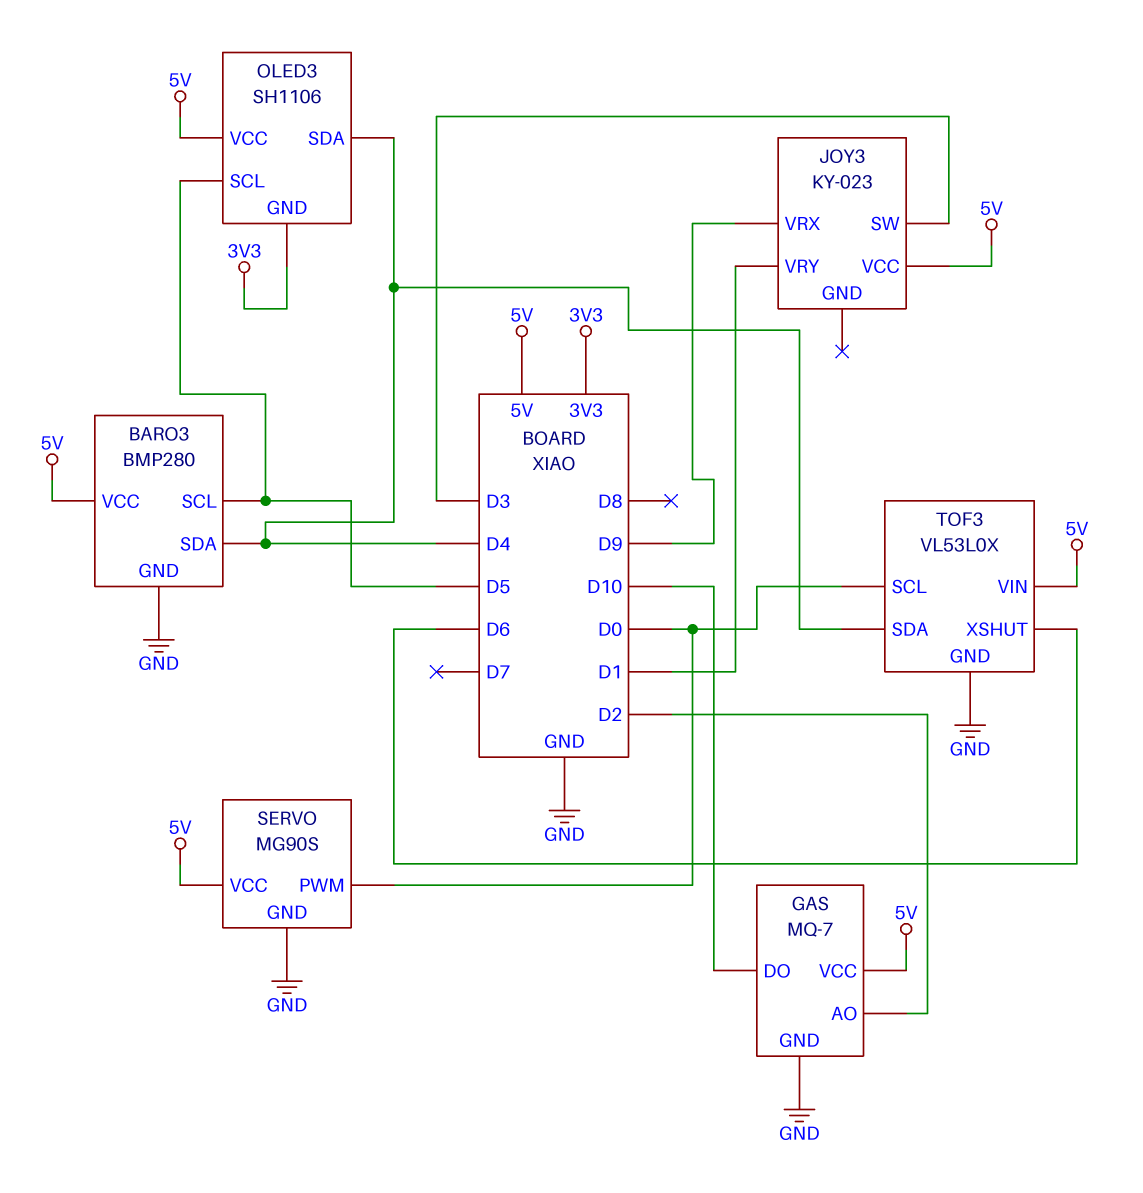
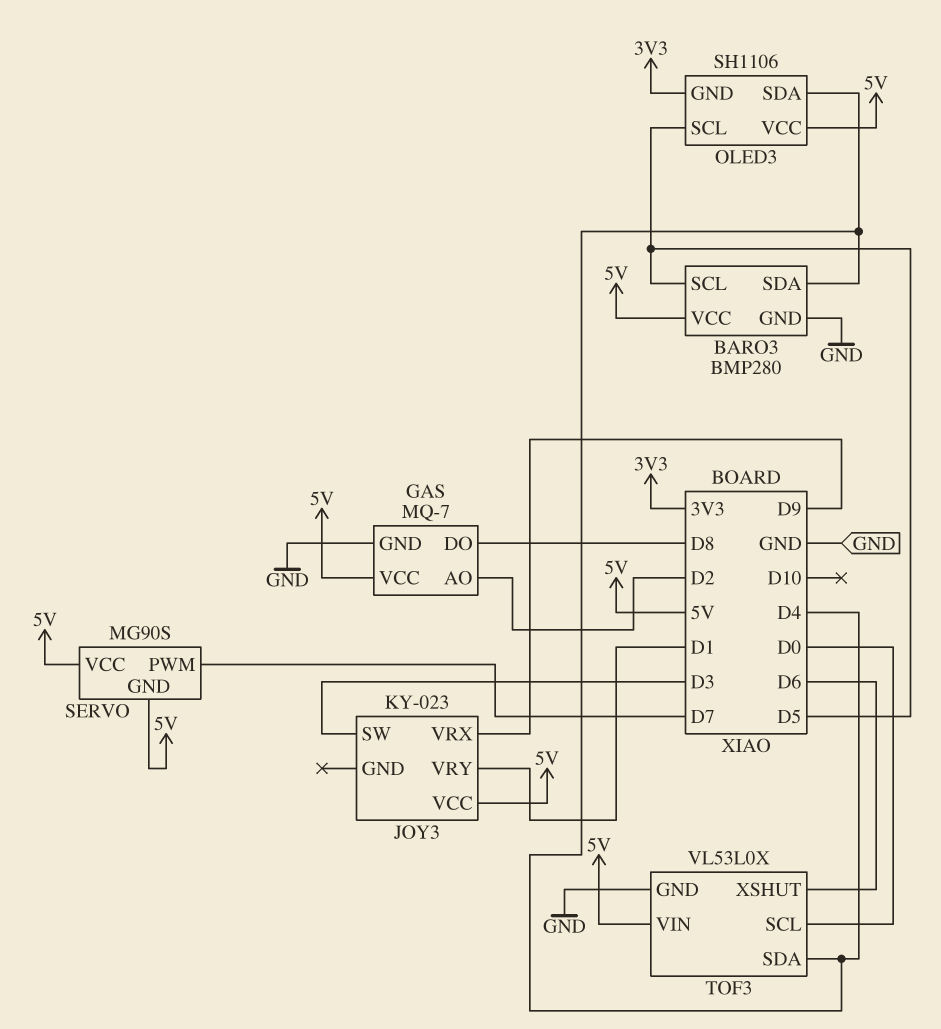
GAS pin DO: D10 -> D8
SERVO pin GND: GND -> 5V
SERVO pin PWM: D0 -> D7

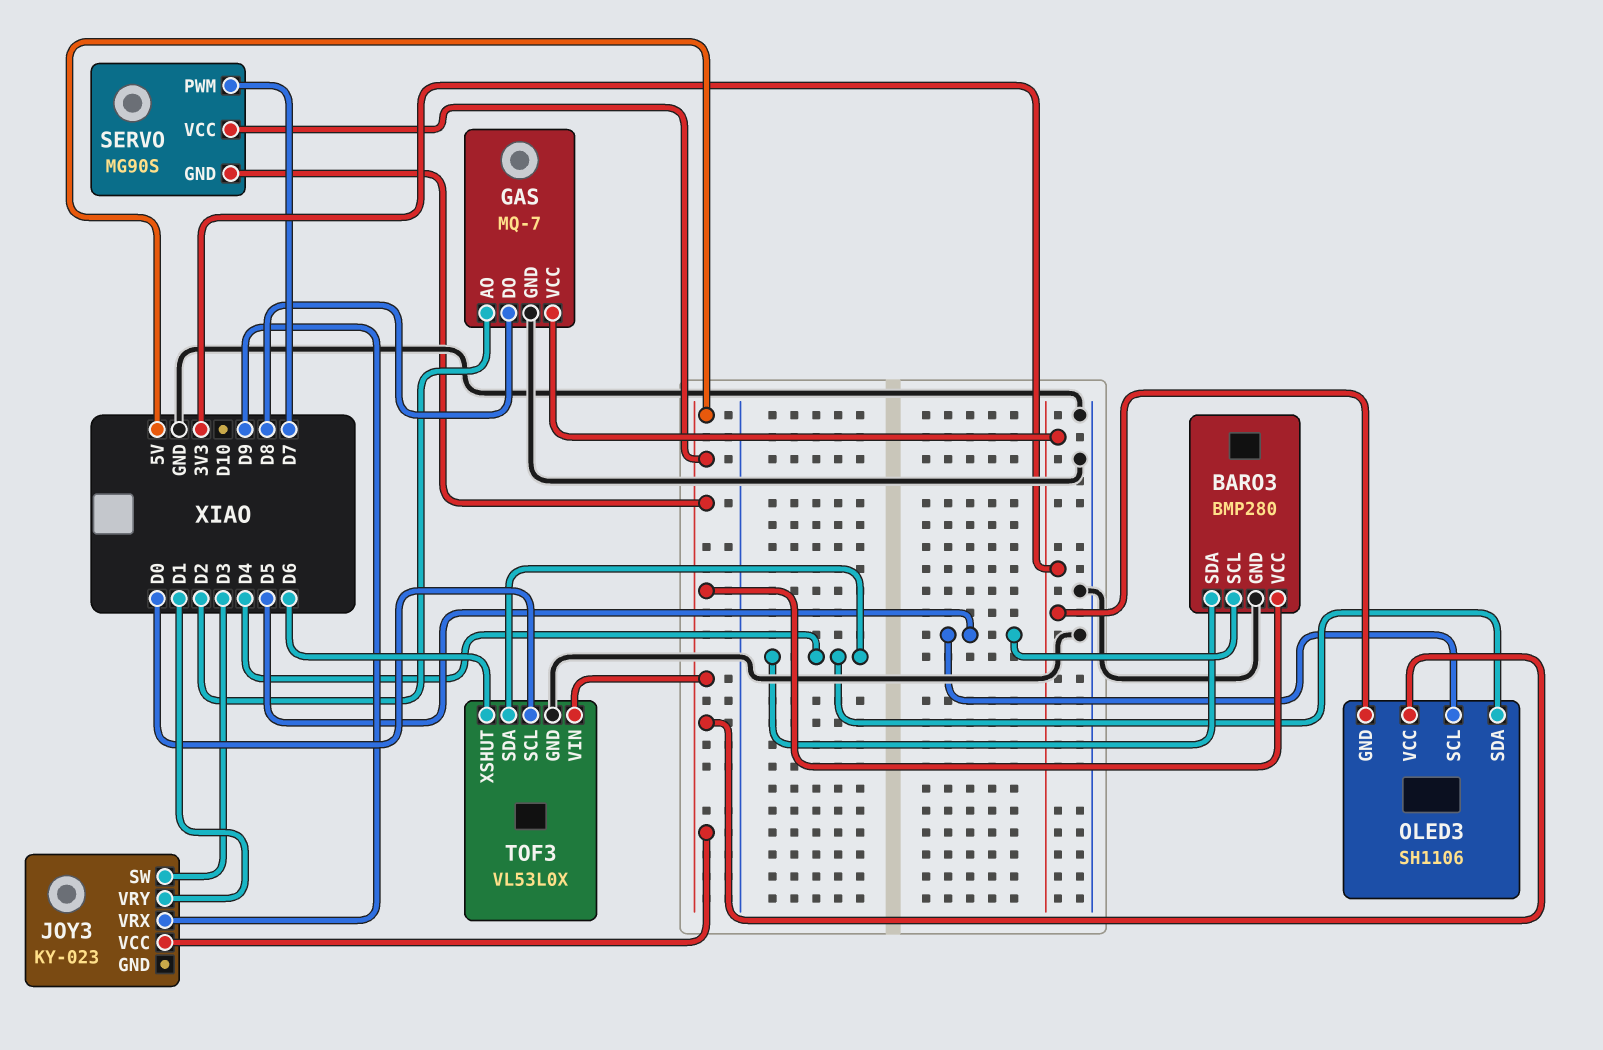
GAS pin VCC: 5V -> 3V3

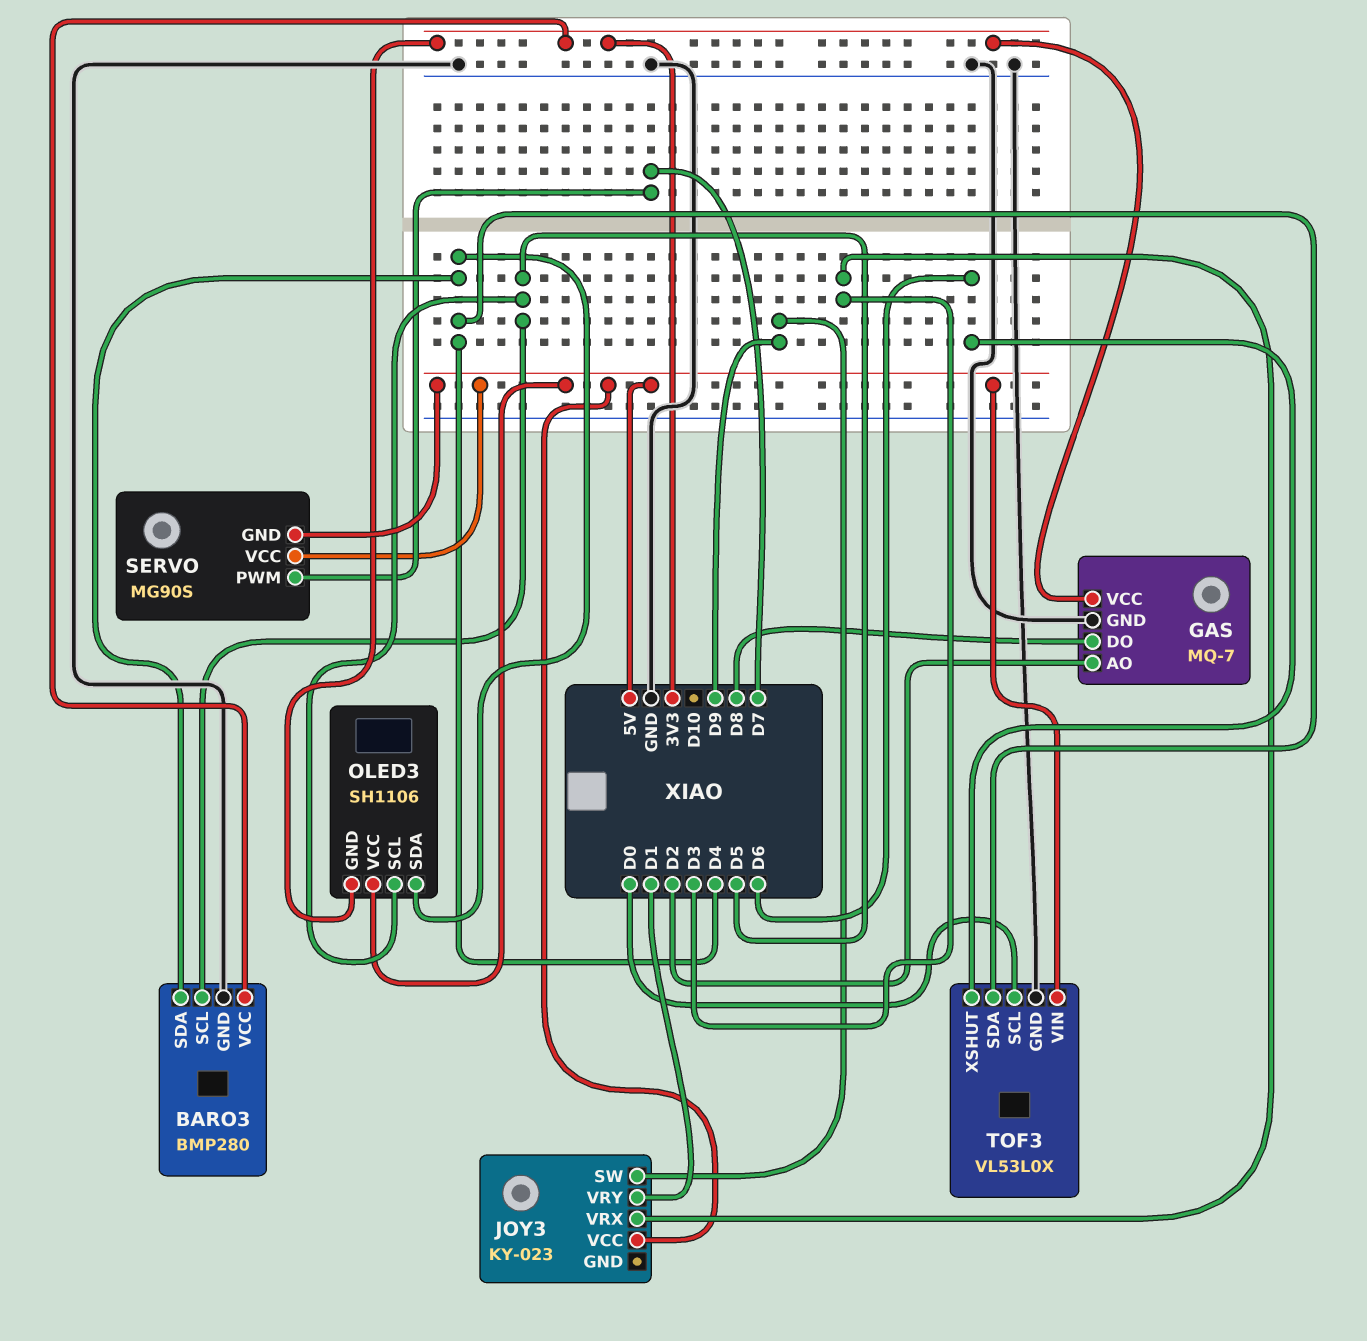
BARO3 pin VCC: 5V -> 3V3
JOY3 pin SW: D3 -> D9
JOY3 pin VRX: D9 -> D3

